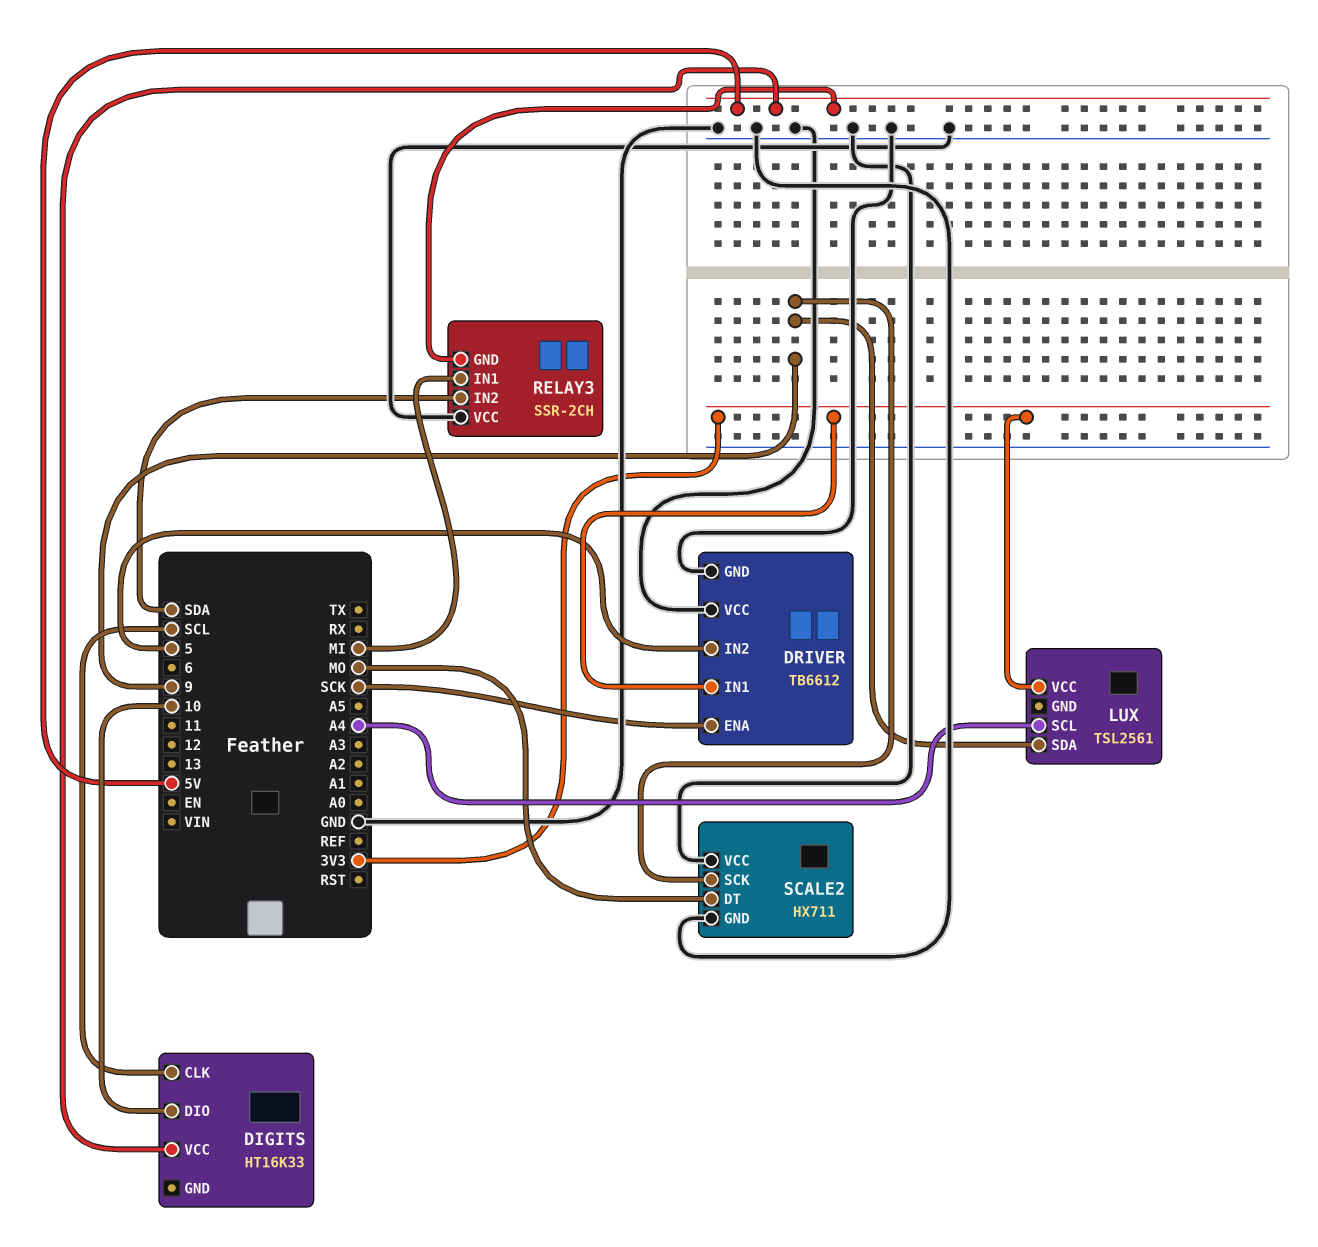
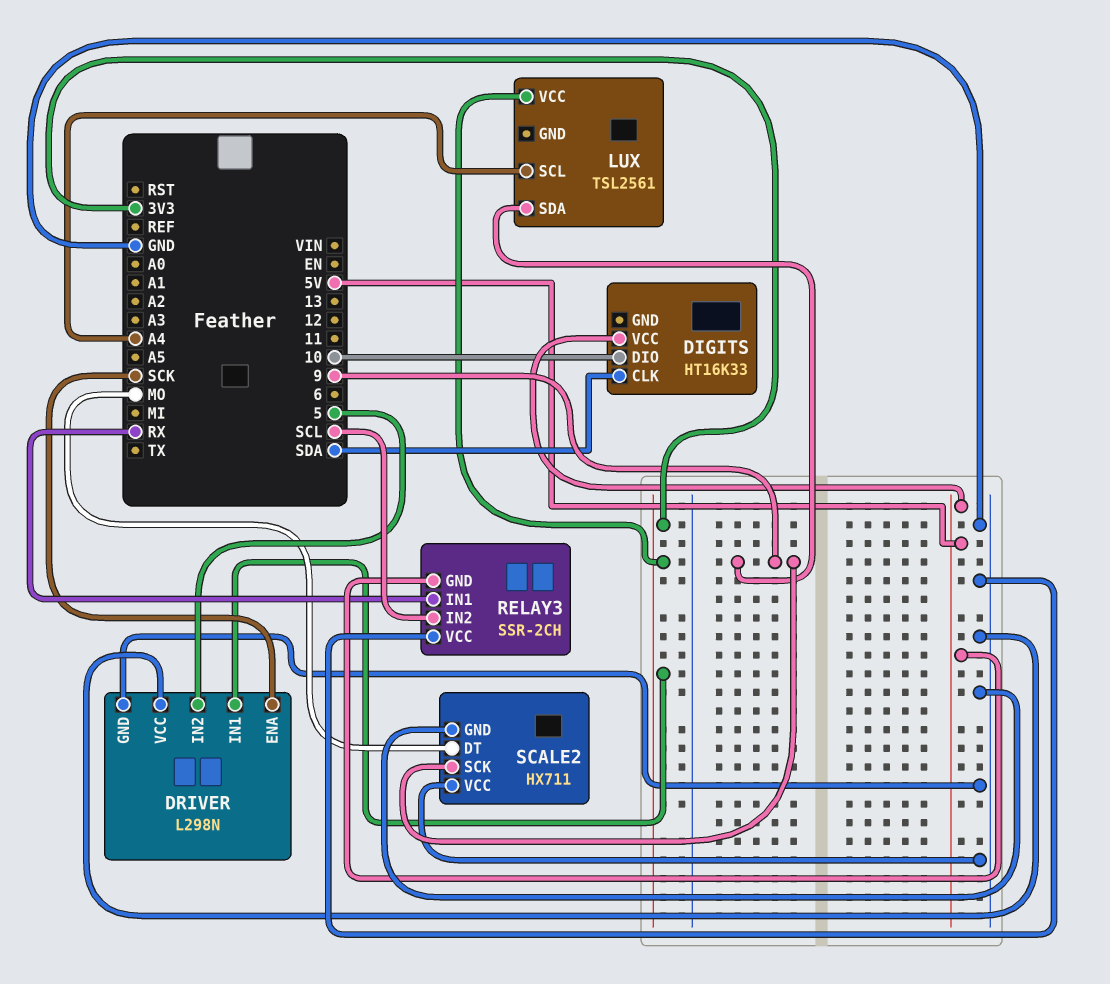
DIGITS pin CLK: SCL -> SDA
DRIVER: TB6612 -> L298N
RELAY3 pin IN1: MI -> RX
RELAY3 pin IN2: SDA -> SCL

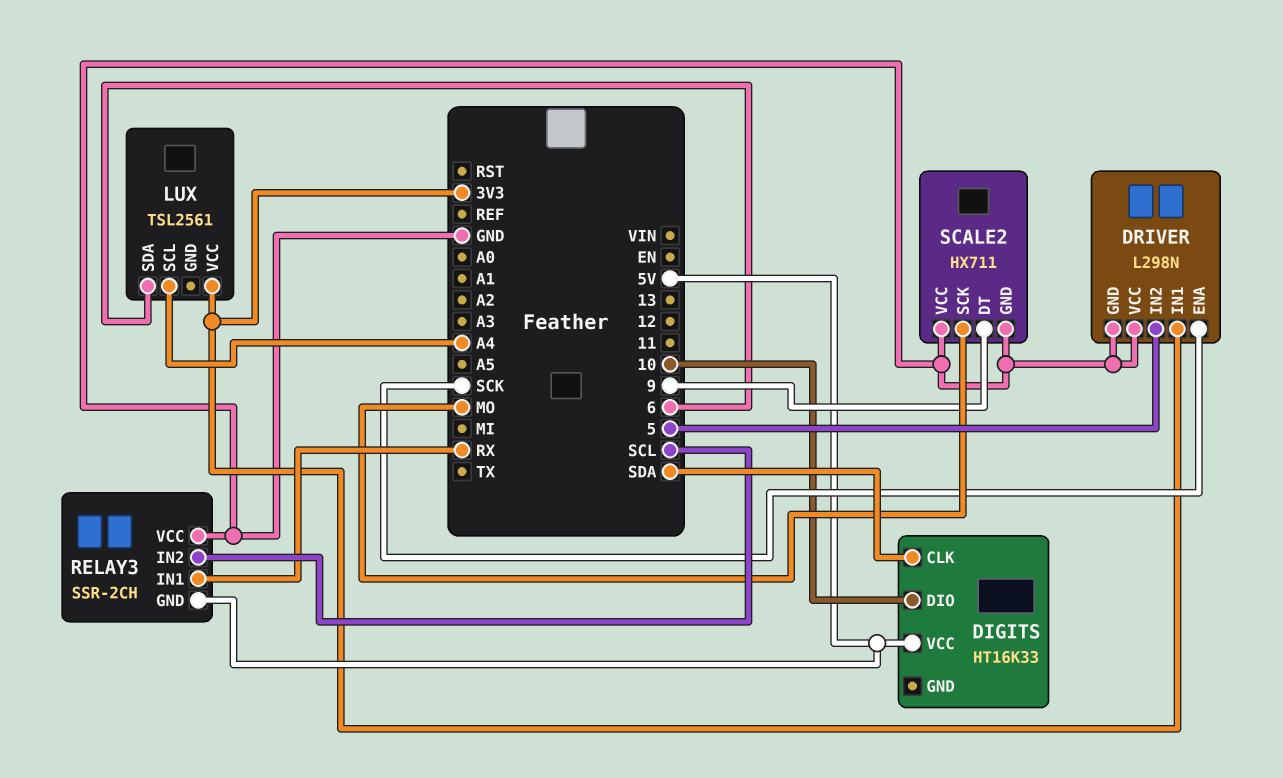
LUX pin SDA: 9 -> 6
SCALE2 pin DT: MO -> 9
SCALE2 pin SCK: 9 -> MO

